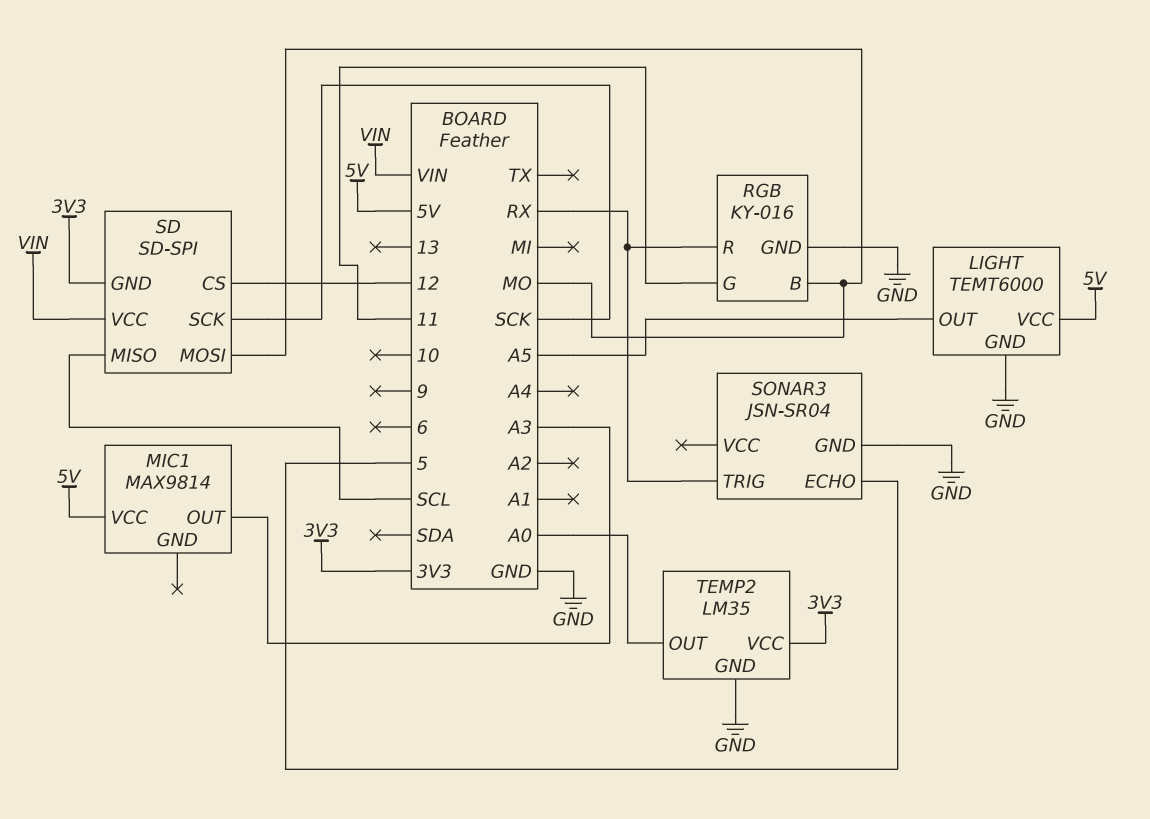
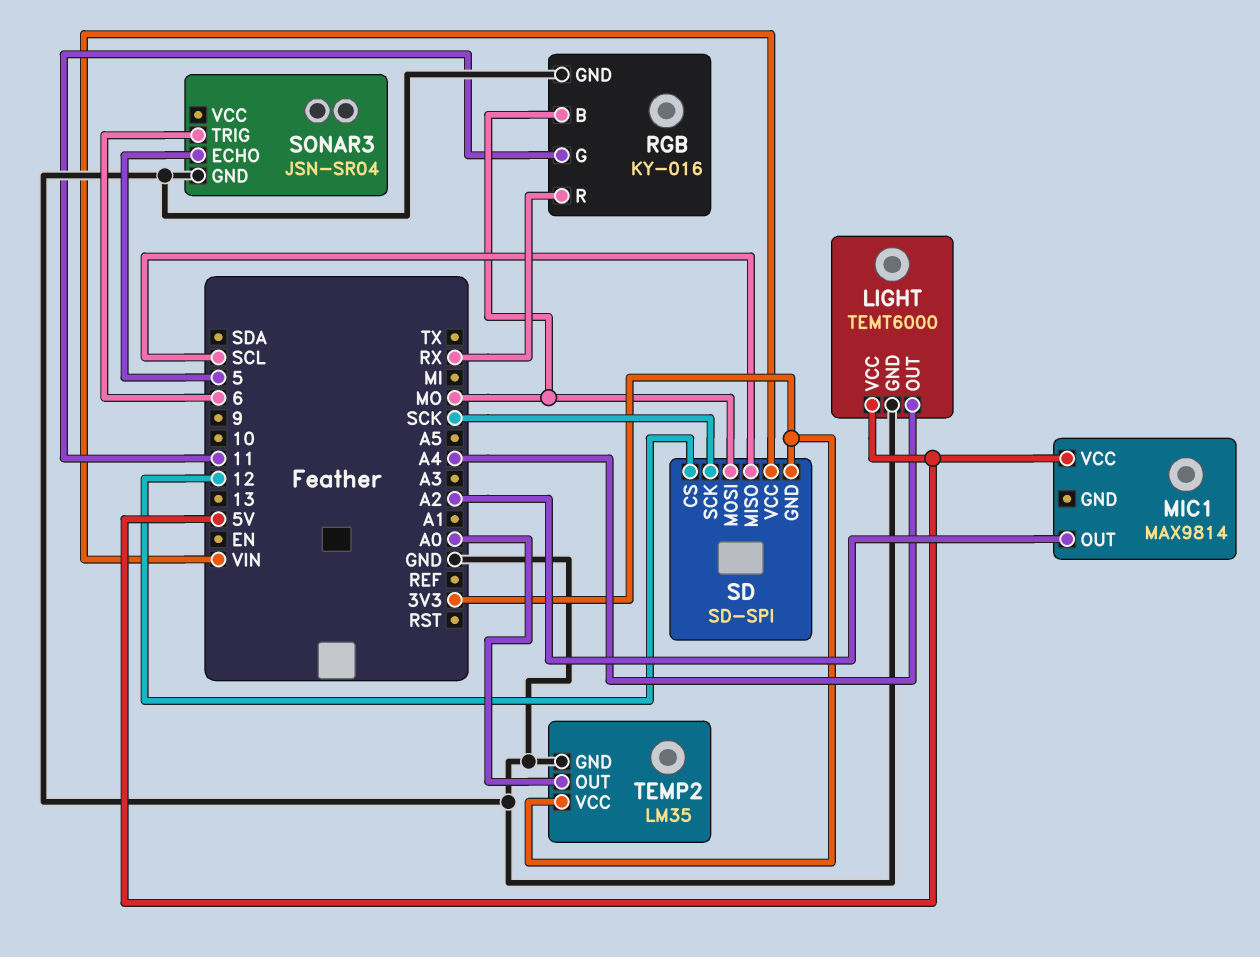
LIGHT pin OUT: A5 -> A4
MIC1 pin OUT: A3 -> A2
SONAR3 pin TRIG: RX -> 6

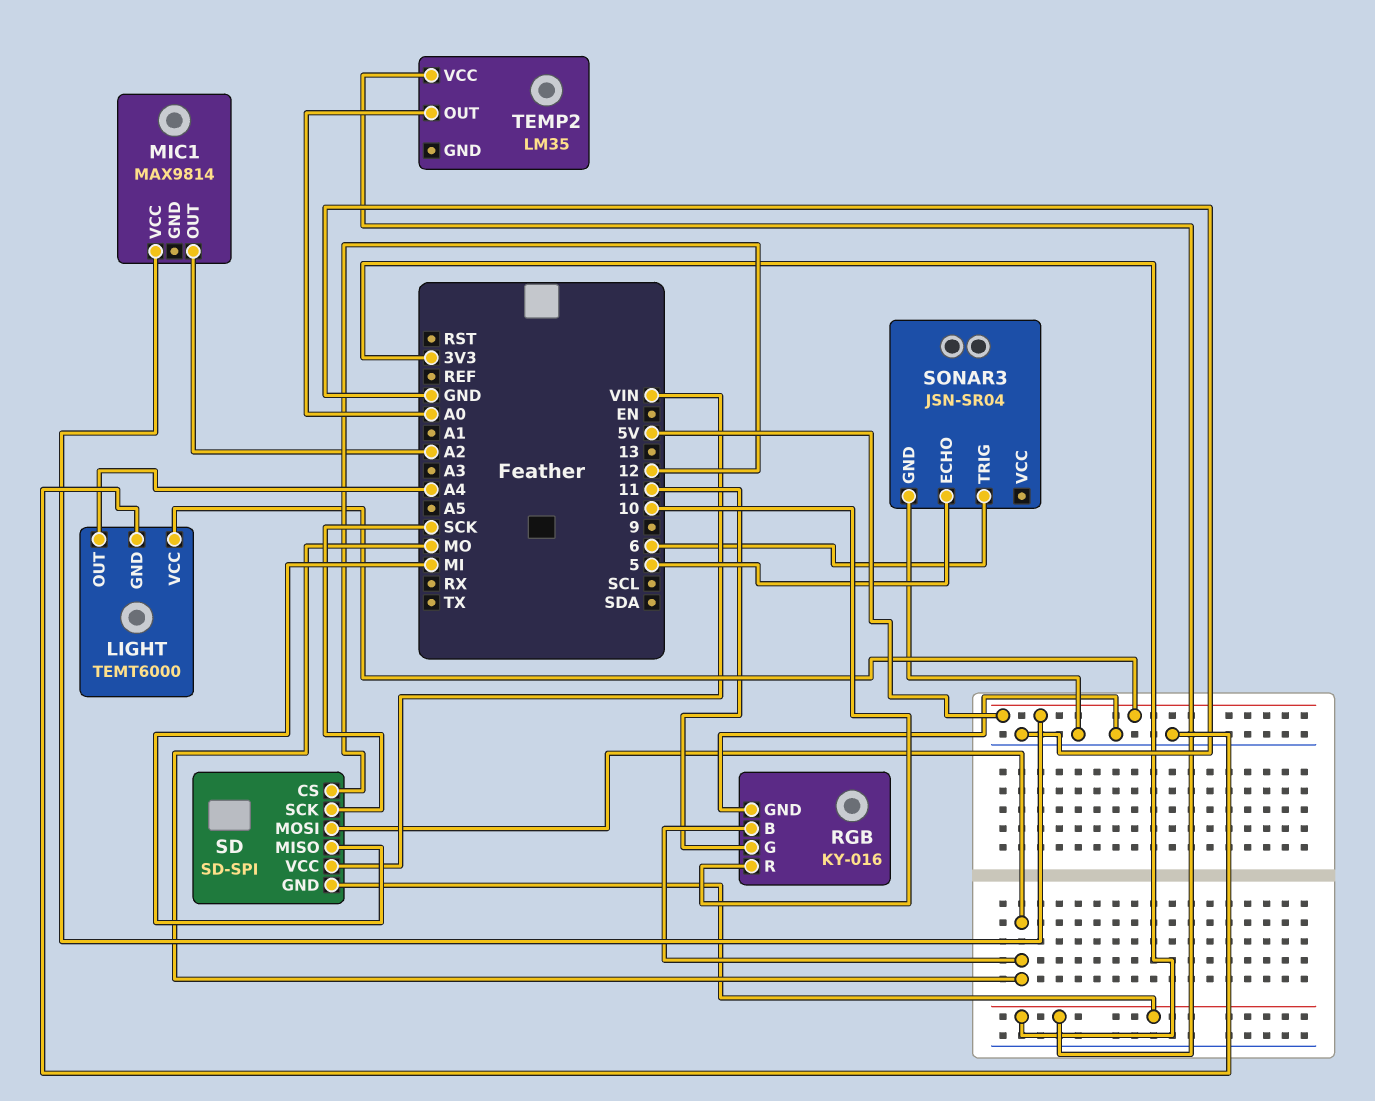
RGB pin R: RX -> 10
SD pin MISO: SCL -> MI
TEMP2 pin GND: GND -> none

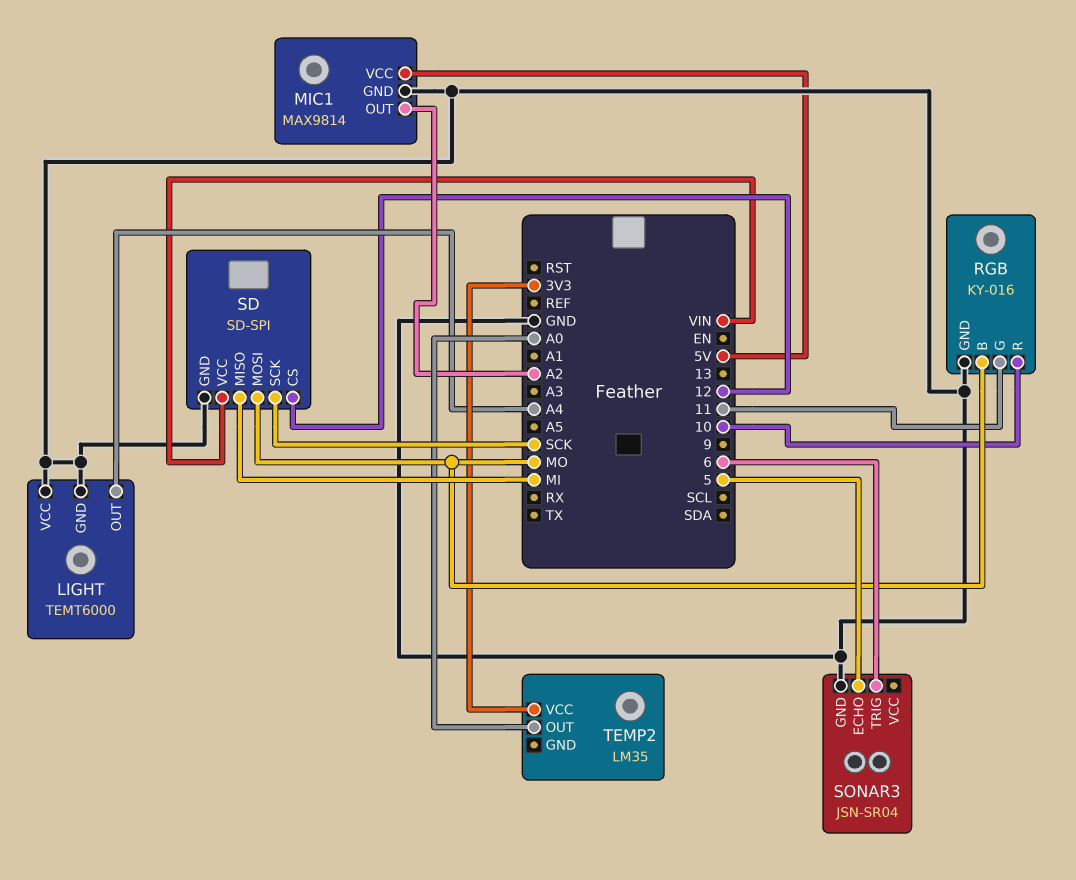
LIGHT pin VCC: 5V -> GND
MIC1 pin GND: none -> GND
SD pin GND: 3V3 -> GND

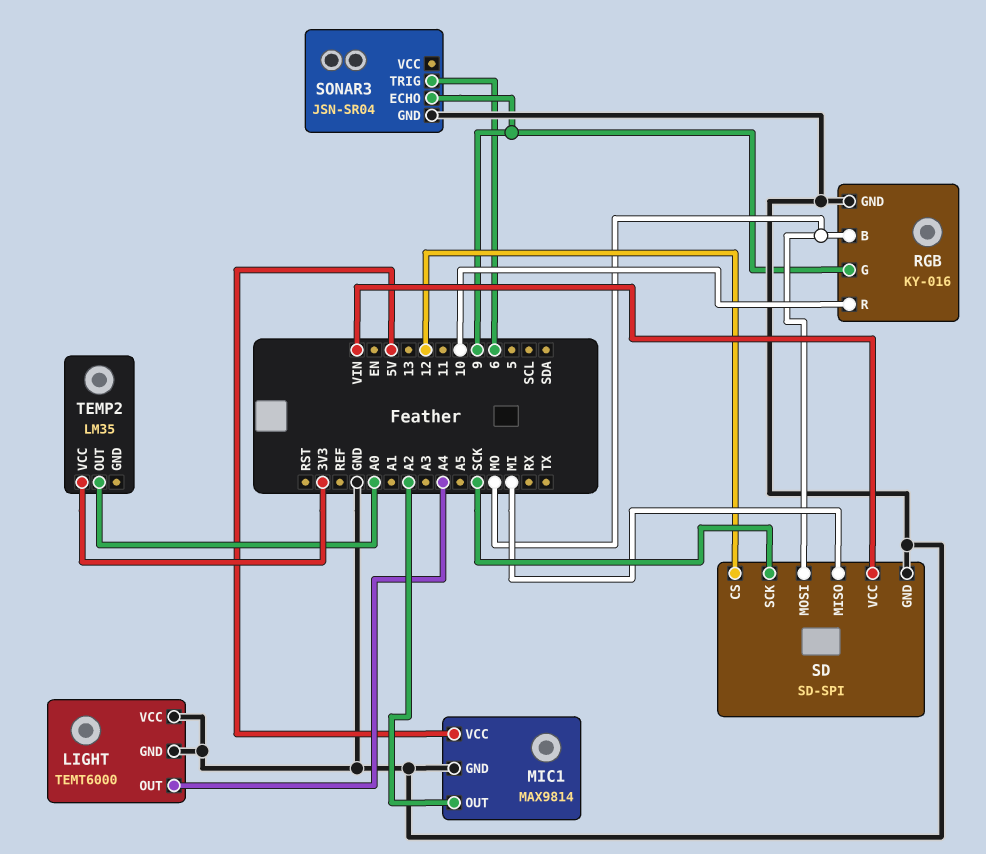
RGB pin G: 11 -> 9
SONAR3 pin ECHO: 5 -> 9

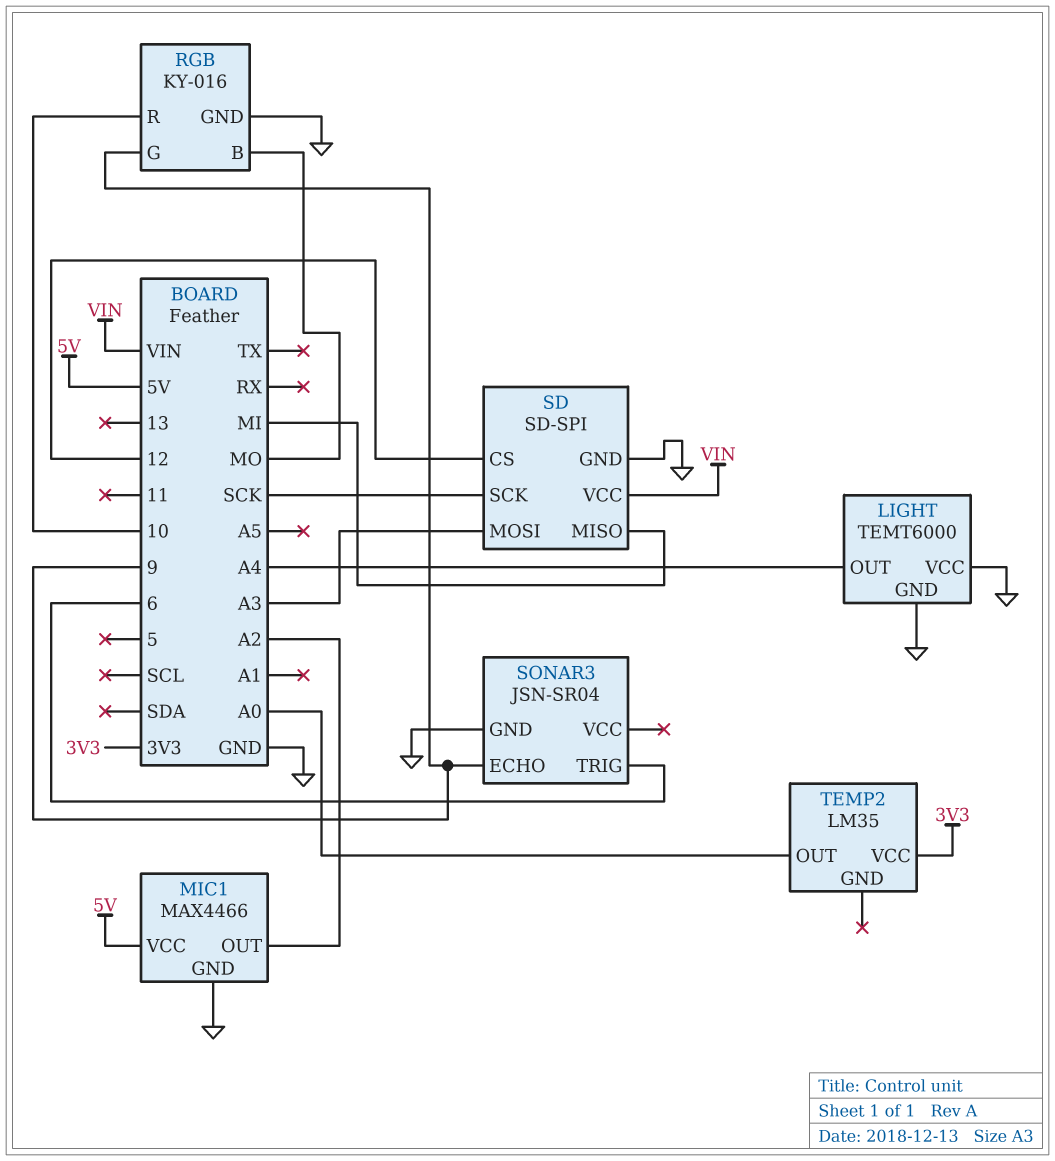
MIC1: MAX9814 -> MAX4466
SD pin MOSI: MO -> A3

